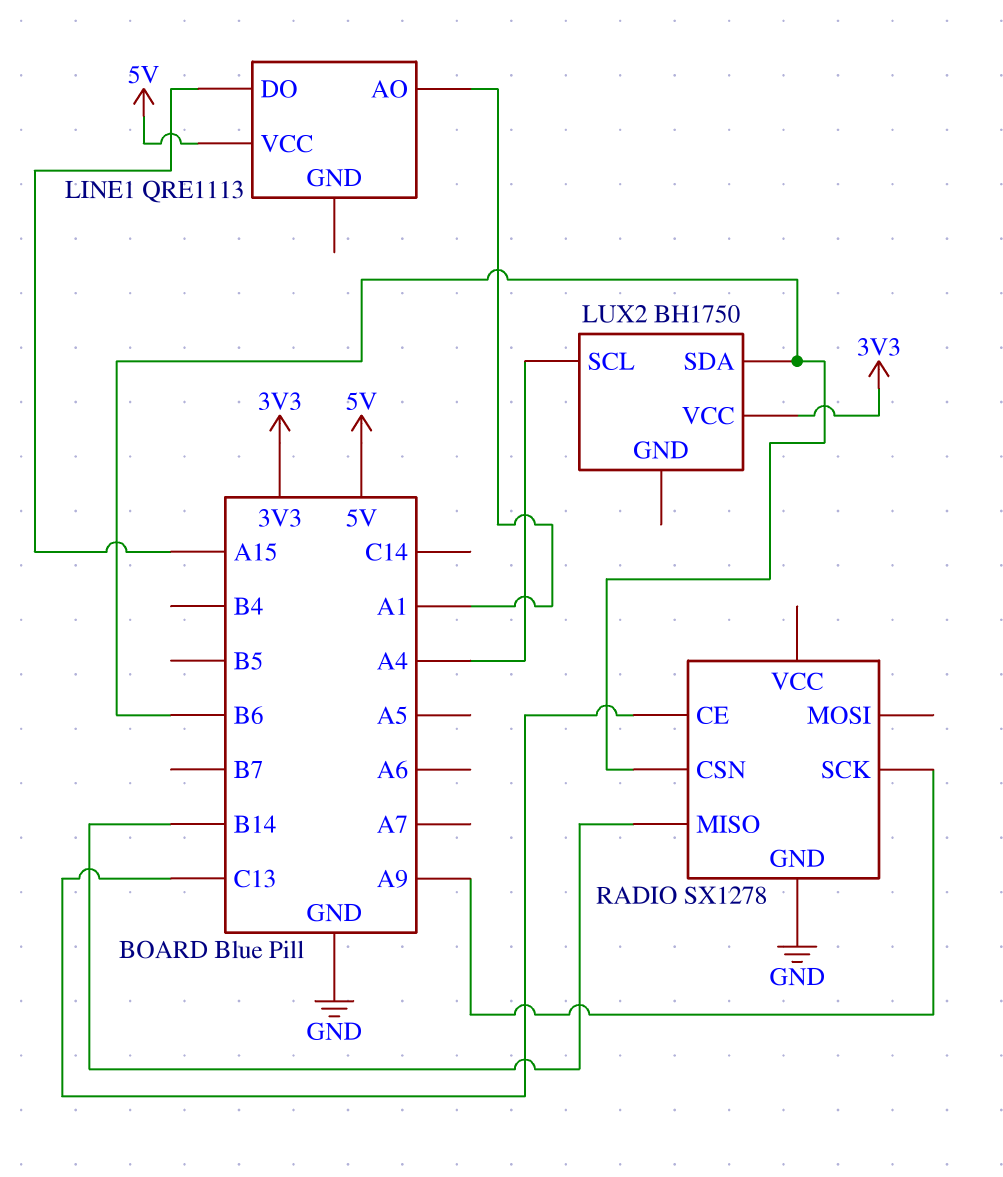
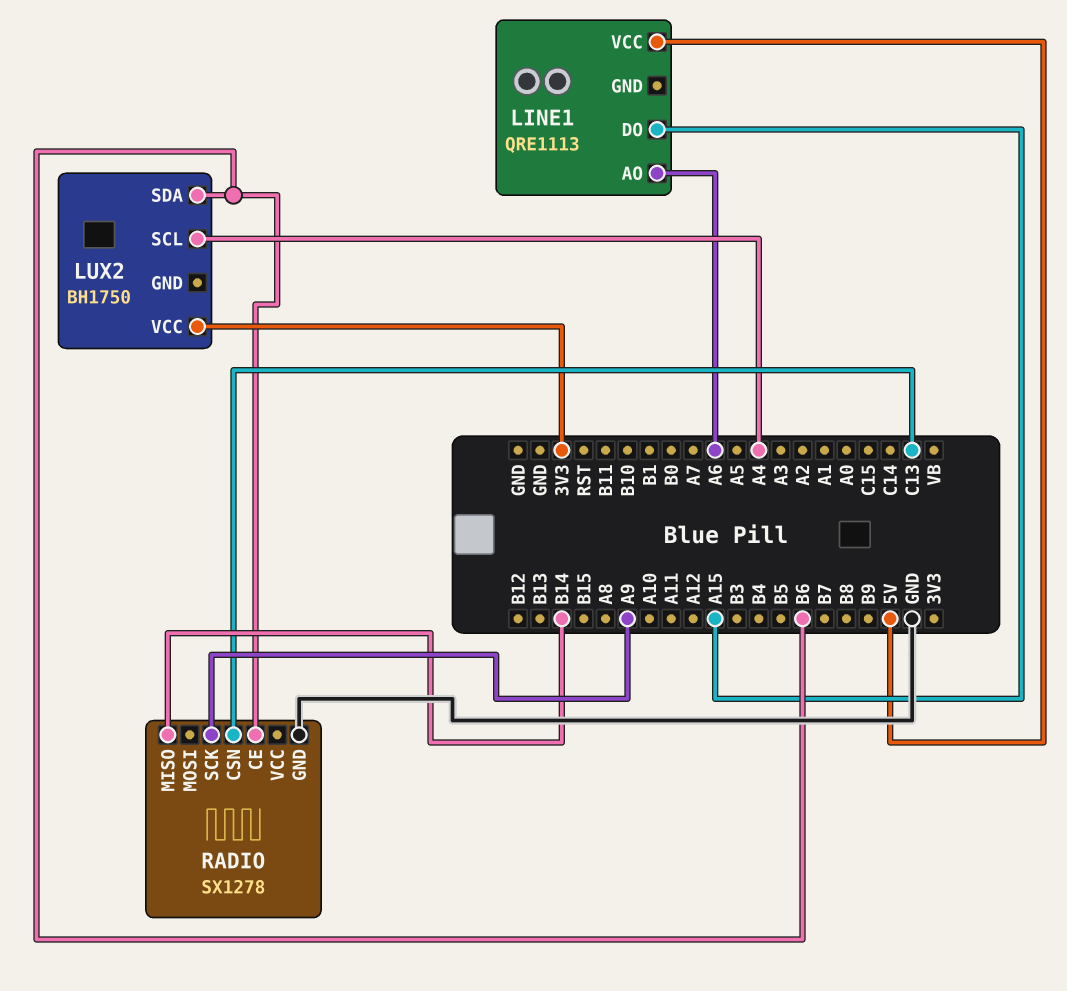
LINE1 pin AO: A1 -> A6
RADIO pin CE: C13 -> B6
RADIO pin CSN: B6 -> C13

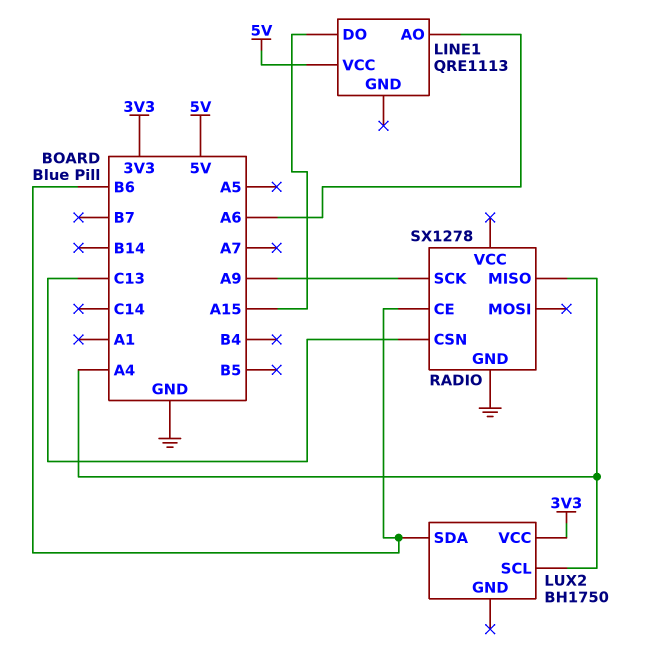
RADIO pin MISO: B14 -> A4

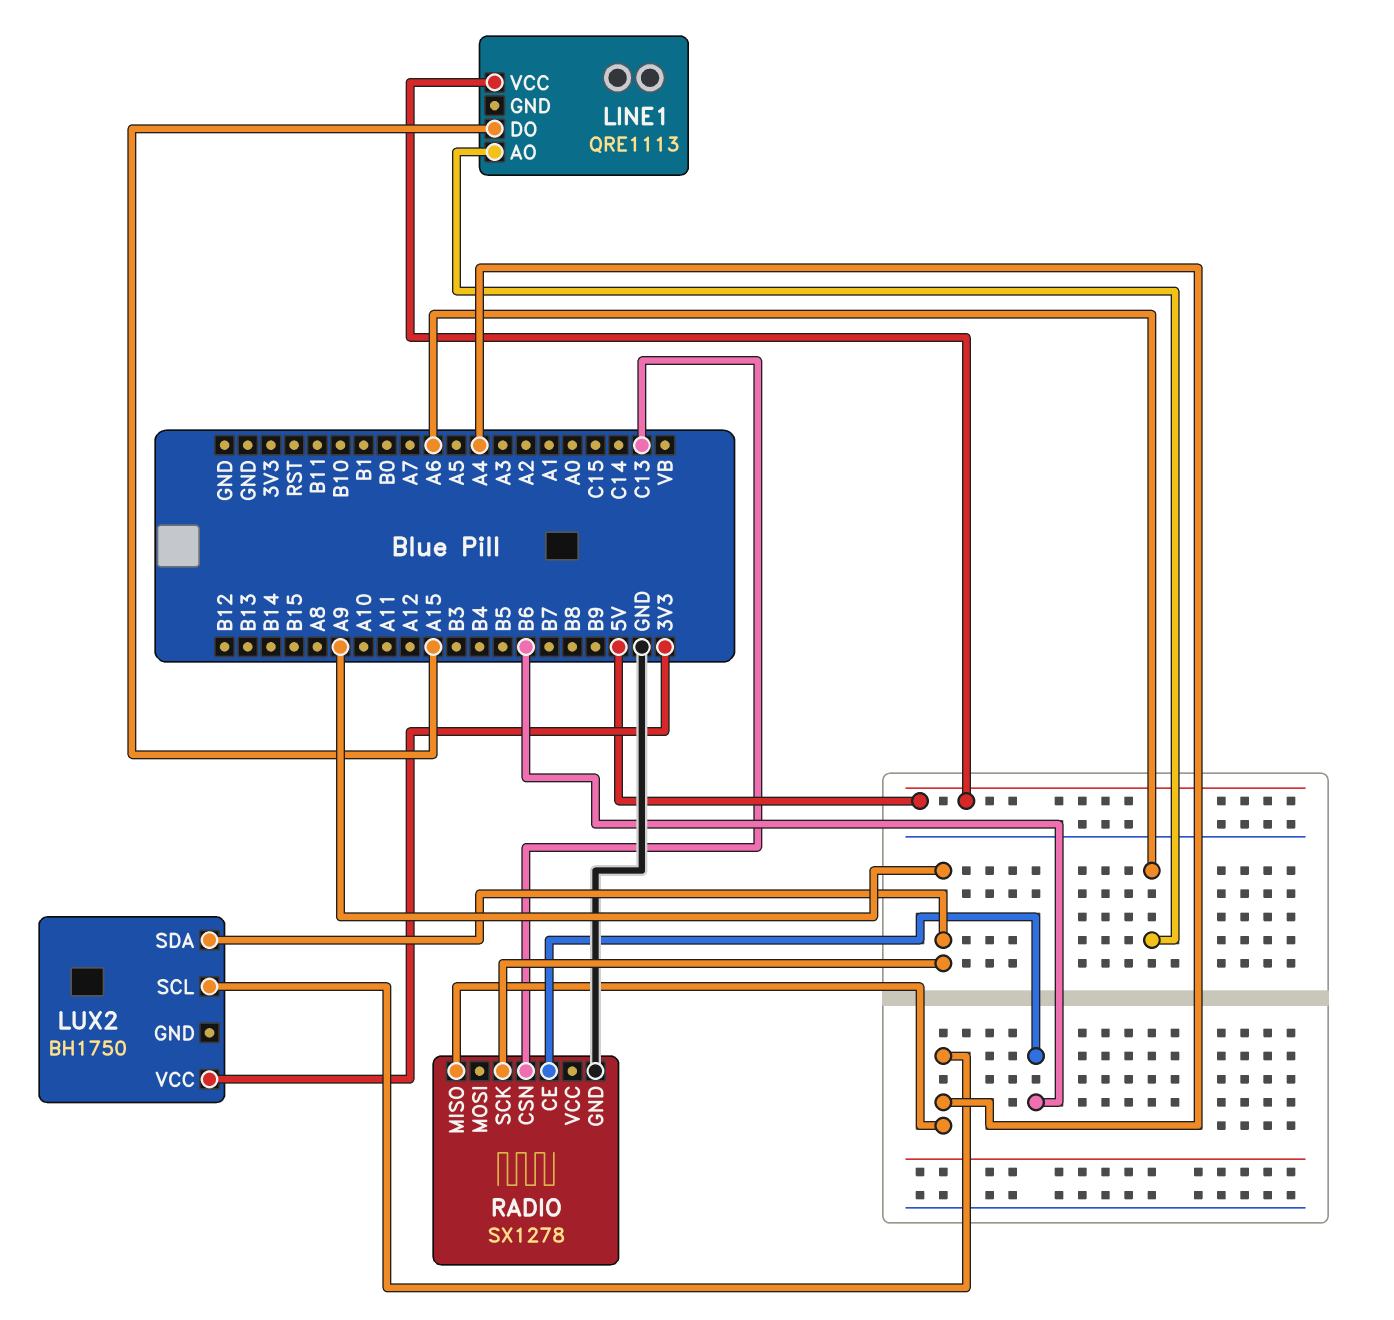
LUX2 pin SDA: B6 -> A9

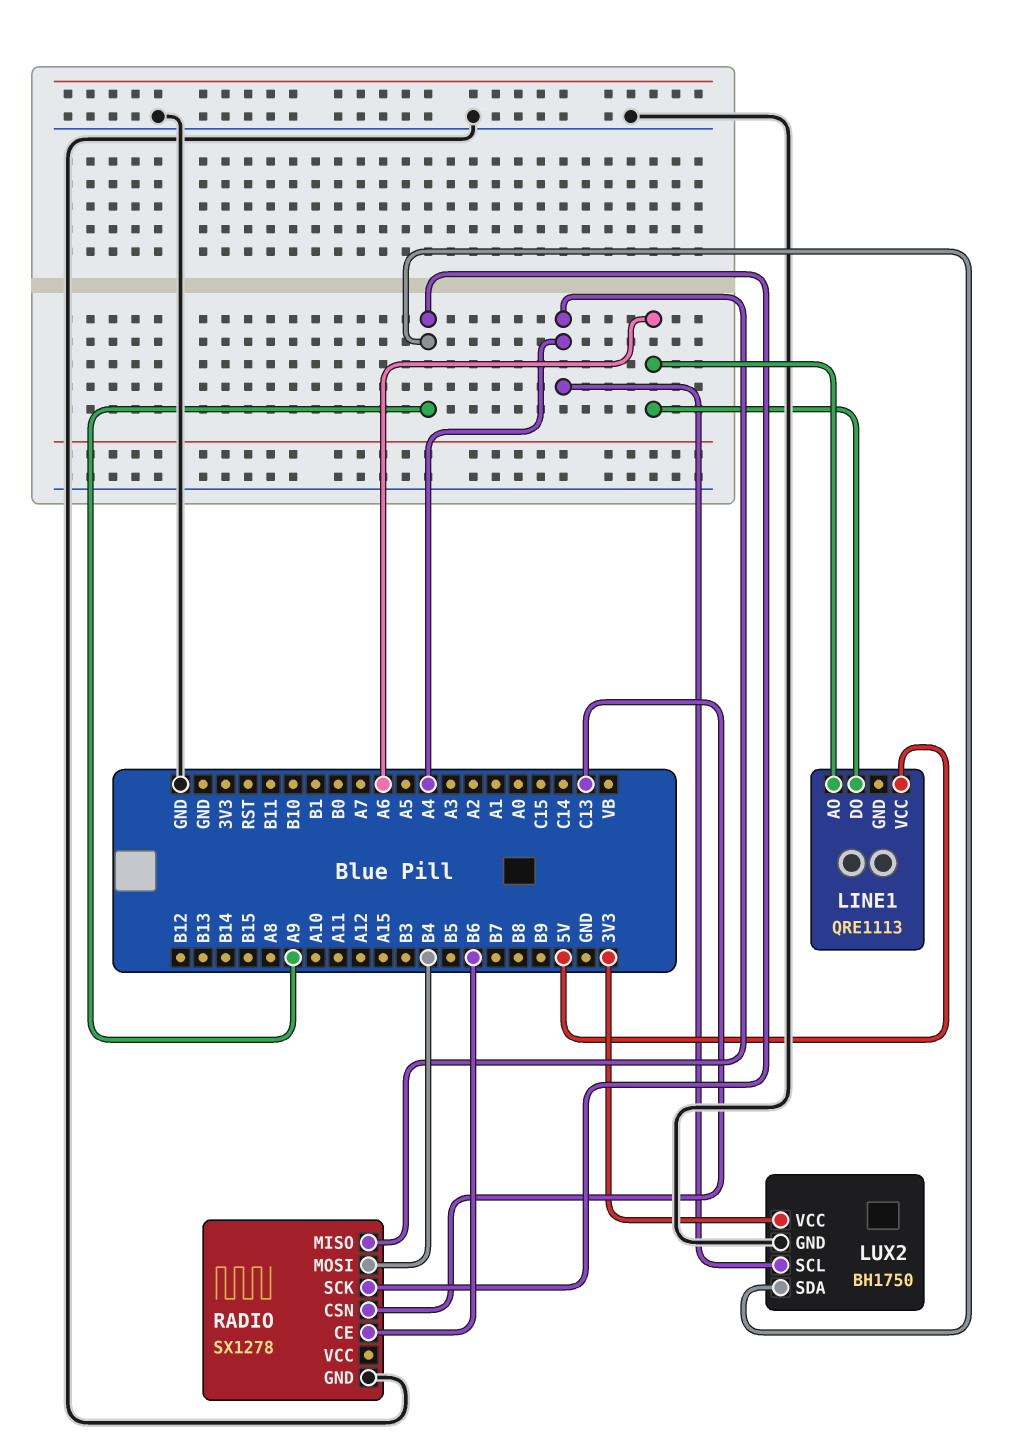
LINE1 pin DO: A15 -> A6
LUX2 pin GND: none -> GND
RADIO pin MOSI: none -> B4

